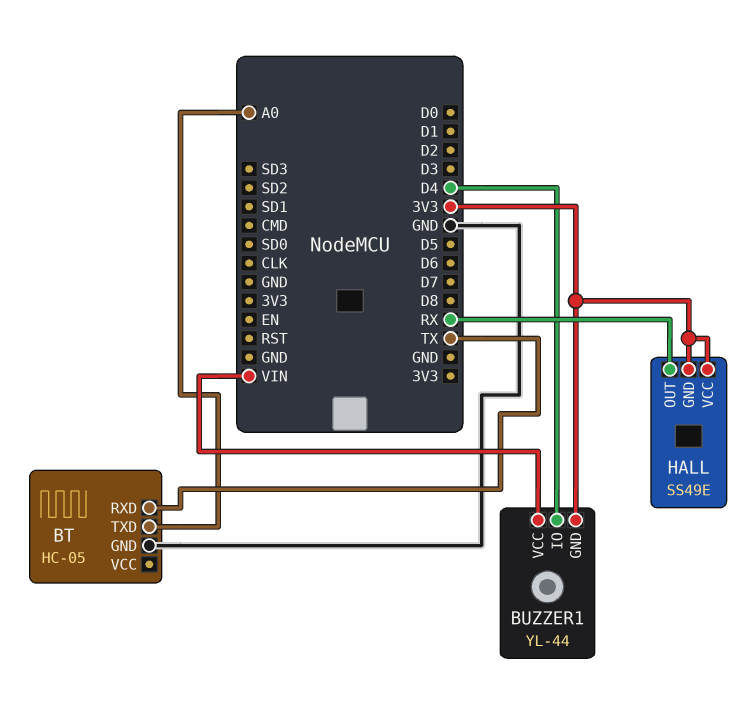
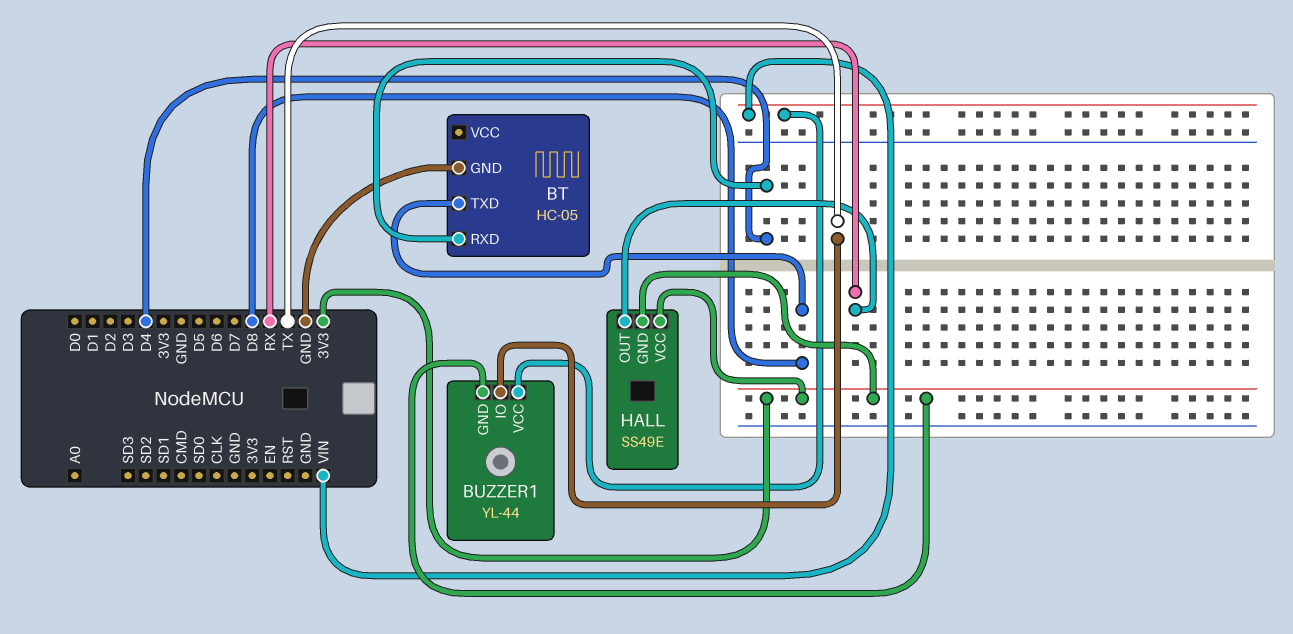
BT pin RXD: TX -> D4
BT pin TXD: A0 -> D8
BUZZER1 pin IO: D4 -> TX

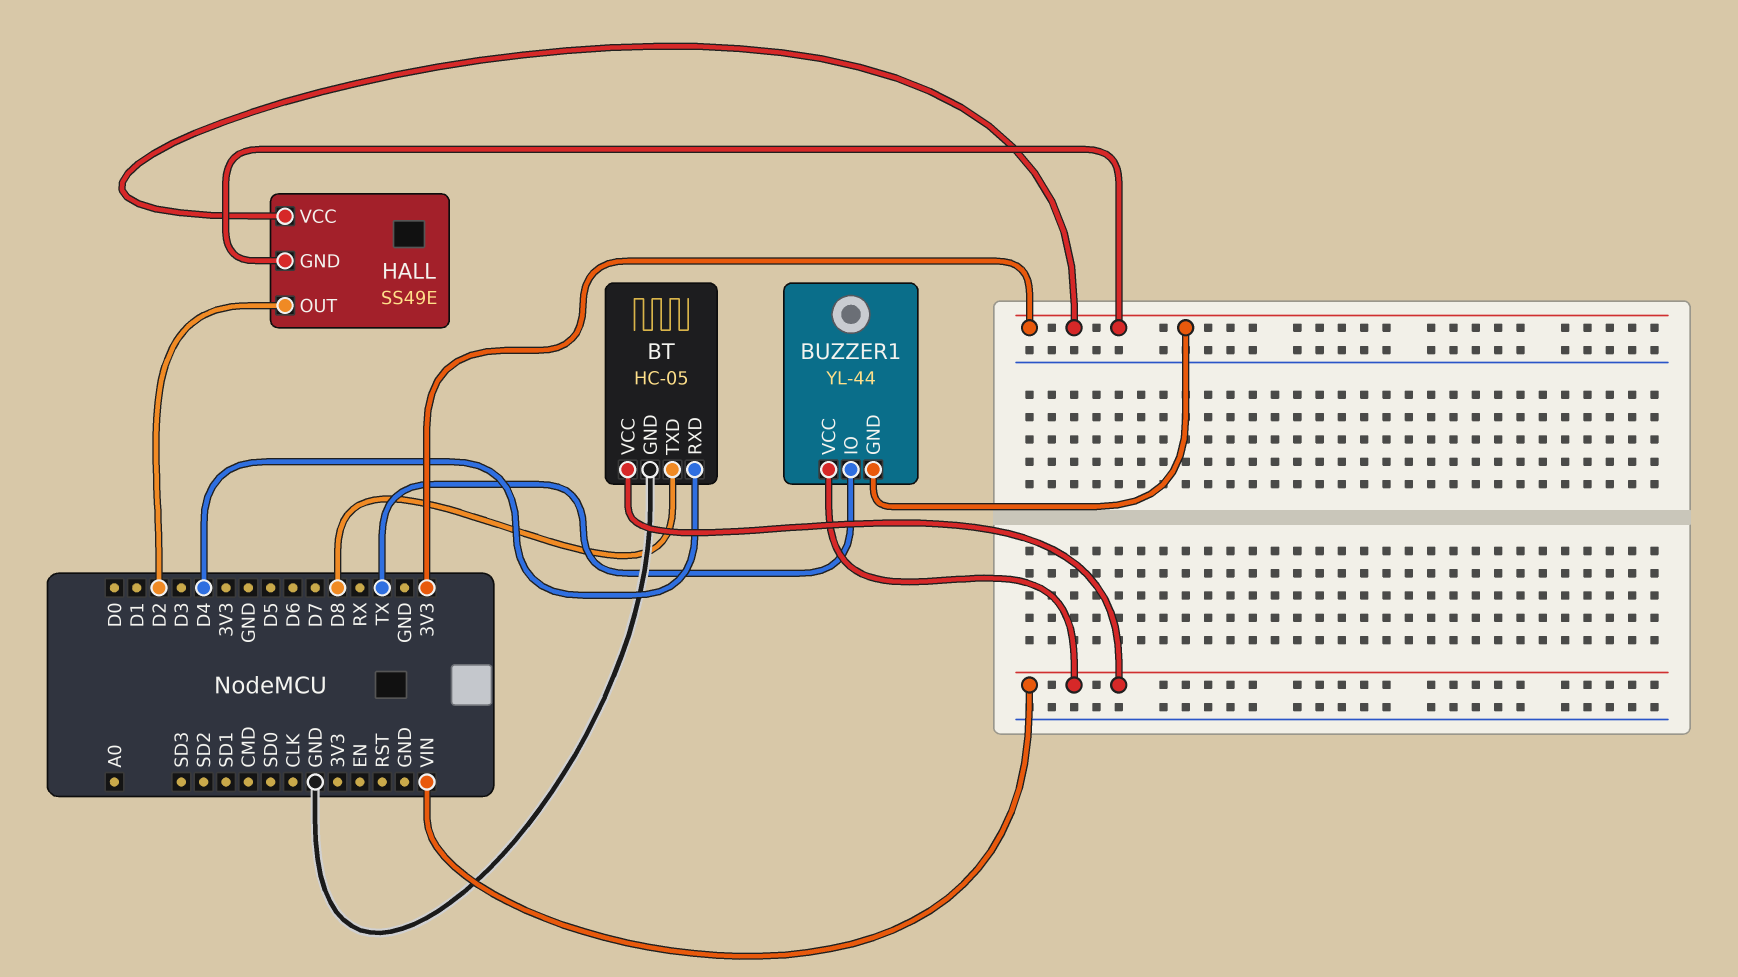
BT pin VCC: none -> VIN
HALL pin OUT: RX -> D2

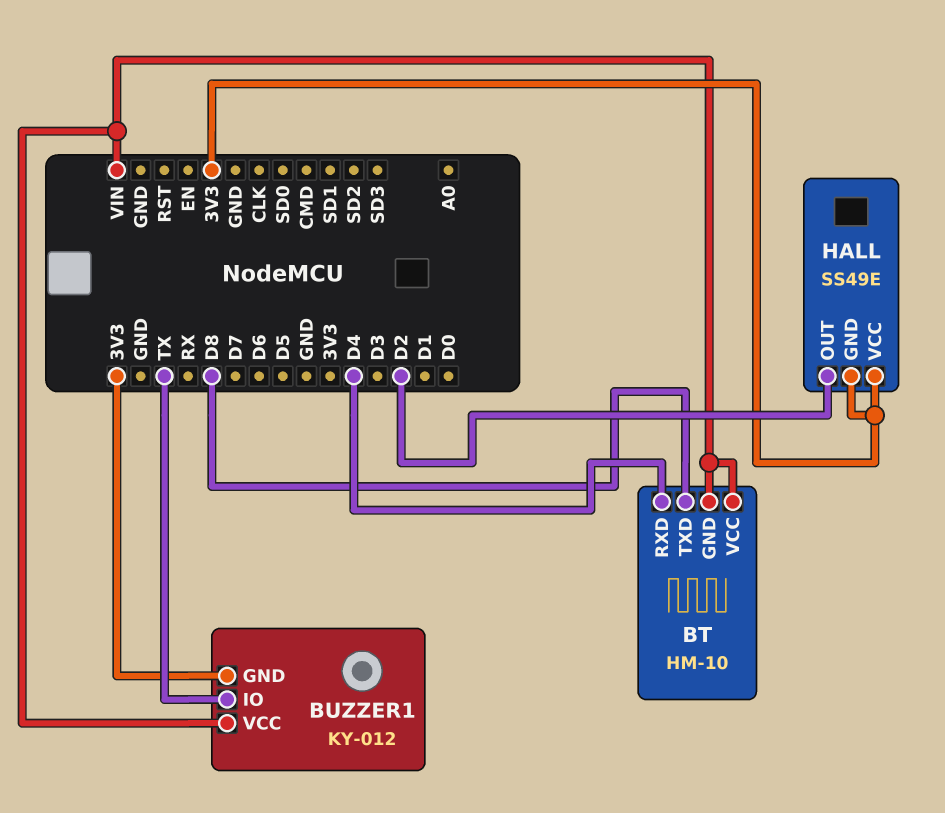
BT: HC-05 -> HM-10
BT pin GND: GND -> VIN
BUZZER1: YL-44 -> KY-012

